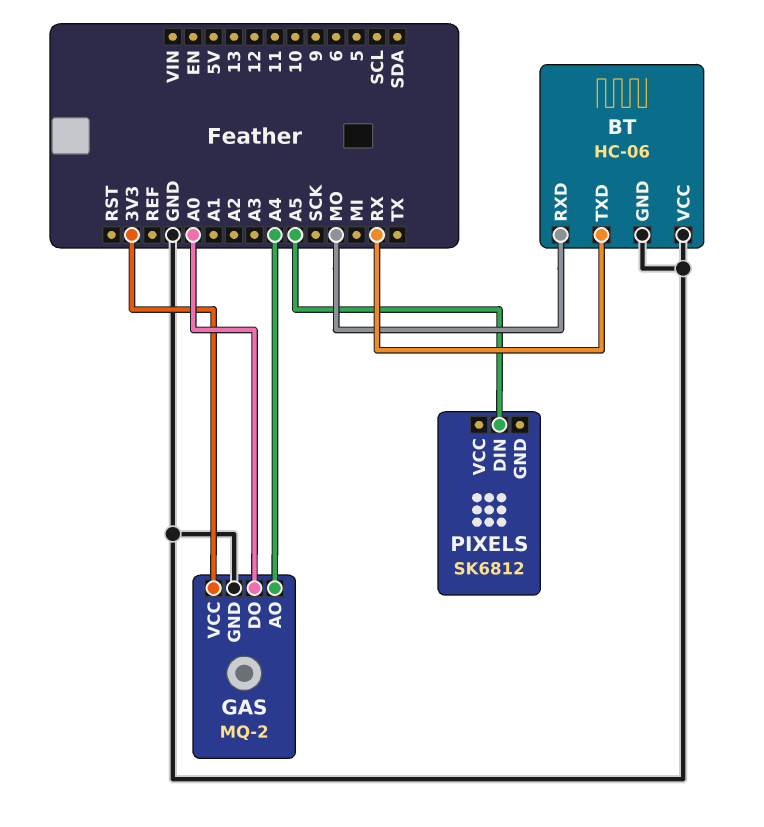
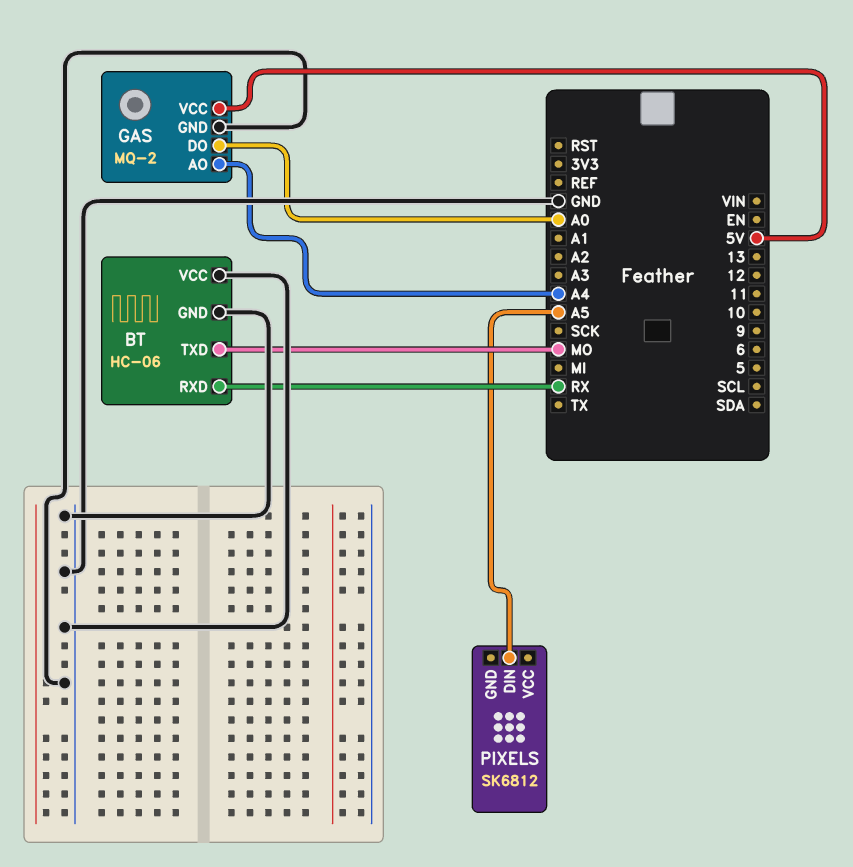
BT pin RXD: MO -> RX
BT pin TXD: RX -> MO
GAS pin VCC: 3V3 -> 5V

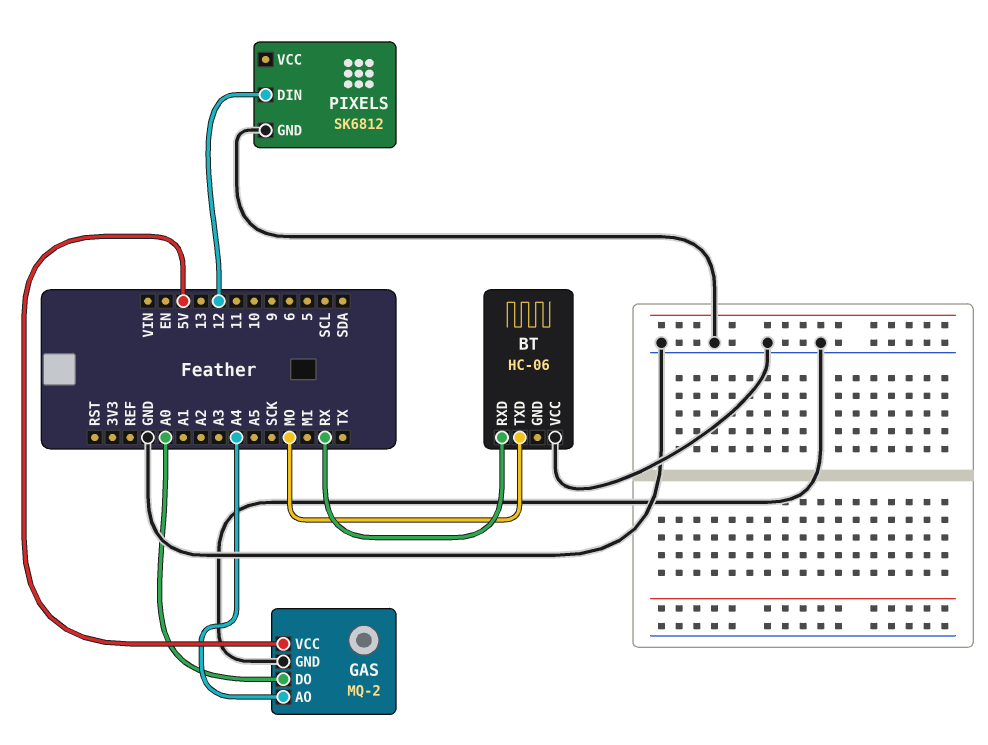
BT pin GND: GND -> none
PIXELS pin DIN: A5 -> 12
PIXELS pin GND: none -> GND

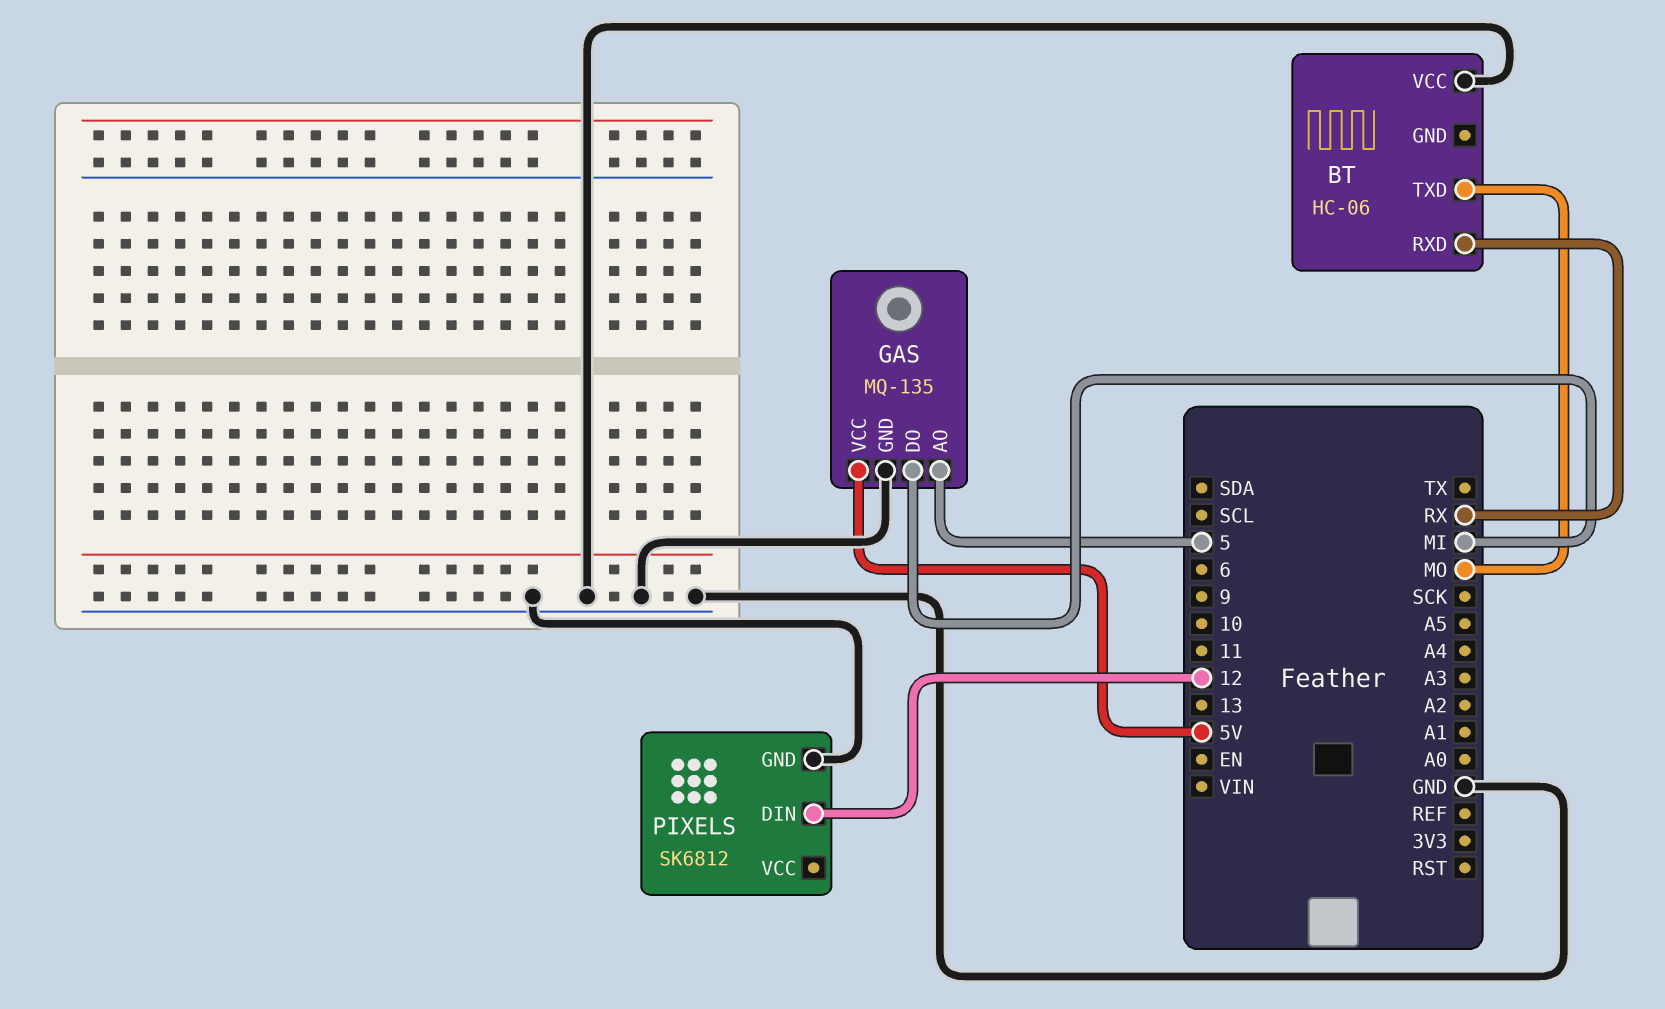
GAS: MQ-2 -> MQ-135
GAS pin AO: A4 -> 5
GAS pin DO: A0 -> MI

